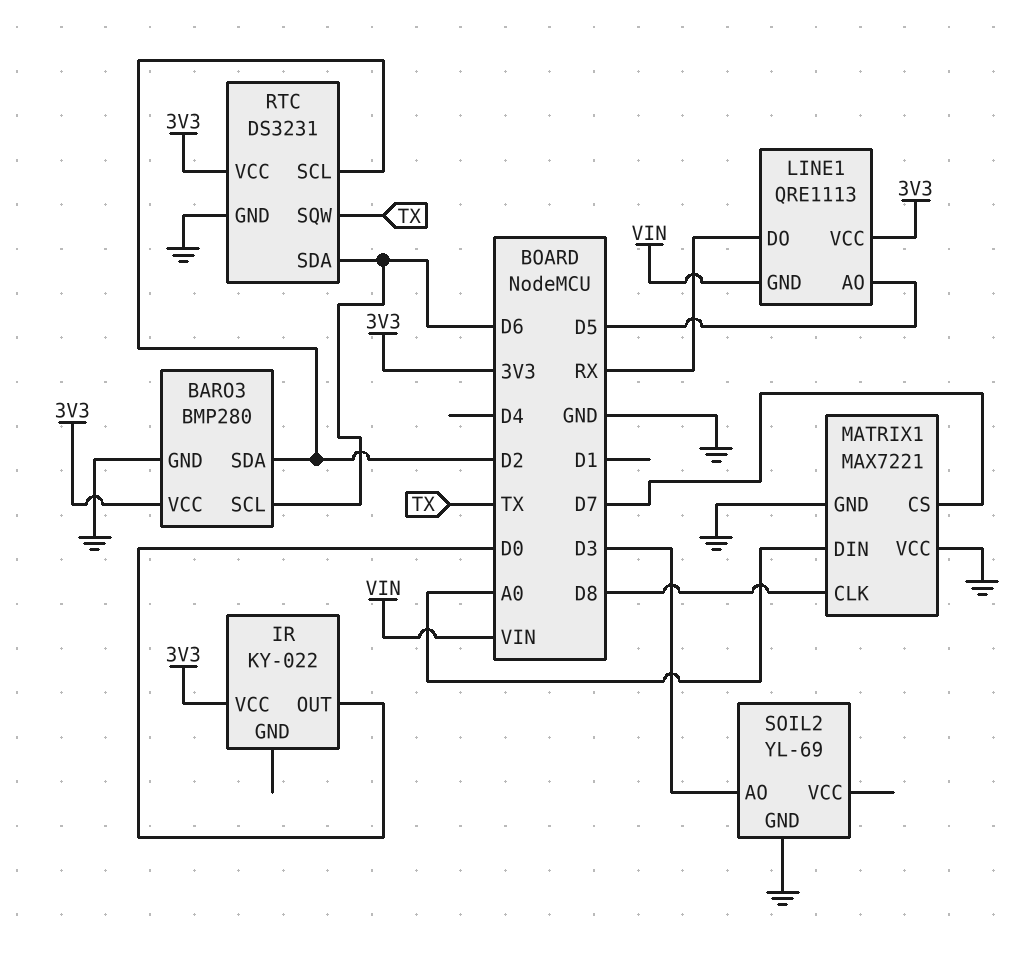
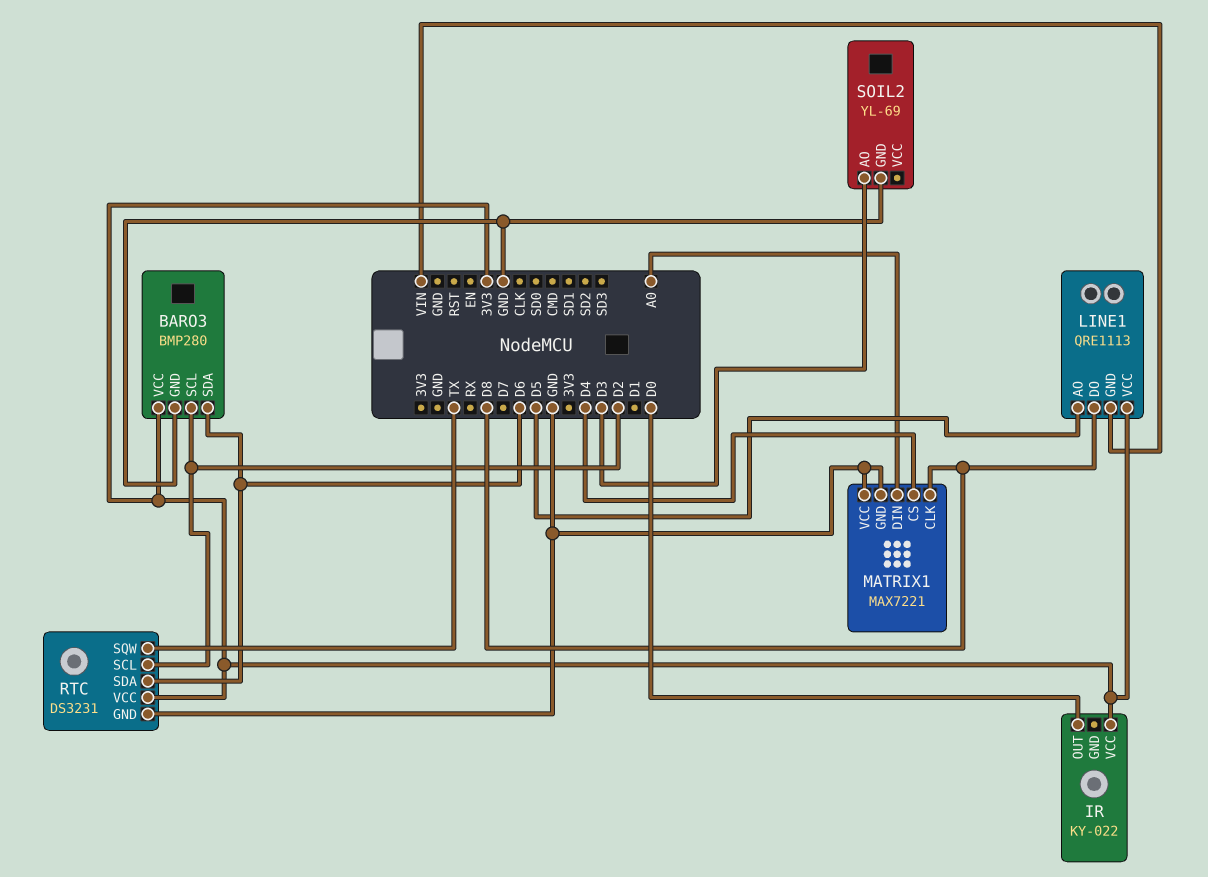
BARO3 pin SCL: D6 -> D2
BARO3 pin SDA: D2 -> D6
LINE1 pin DO: RX -> D8
MATRIX1 pin CS: D7 -> D4

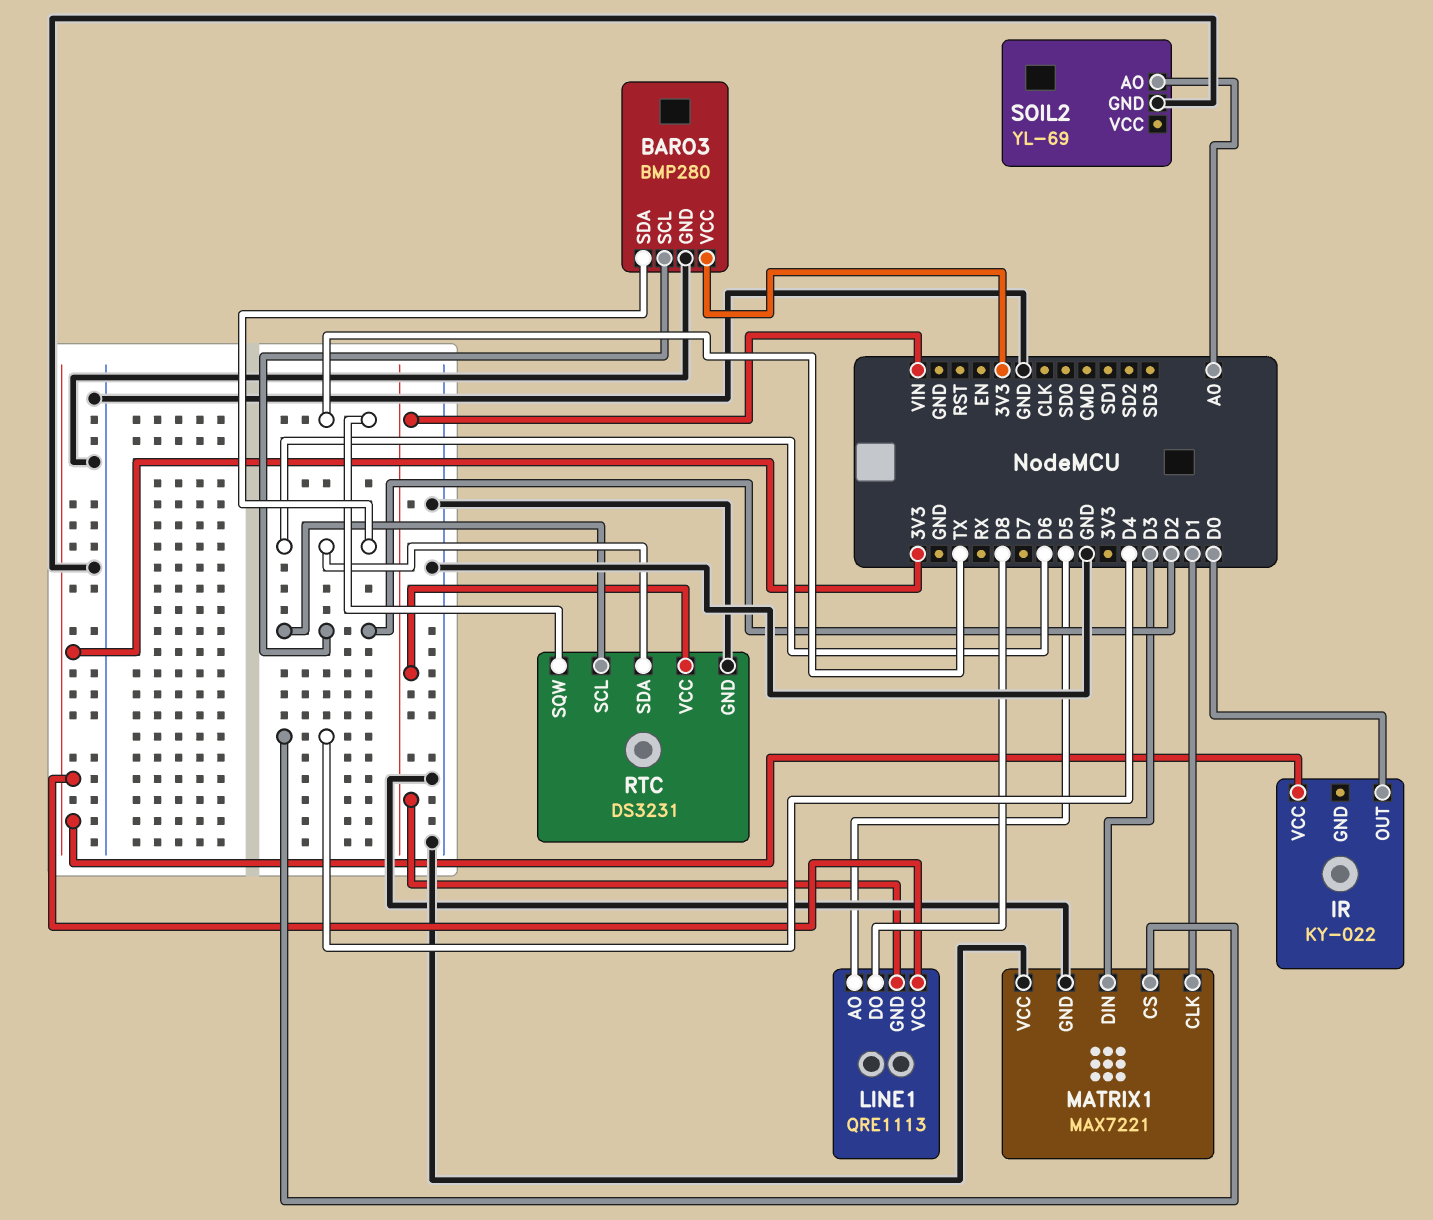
MATRIX1 pin CLK: D8 -> D1
MATRIX1 pin DIN: A0 -> D3
RTC pin VCC: 3V3 -> VIN
SOIL2 pin AO: D3 -> A0

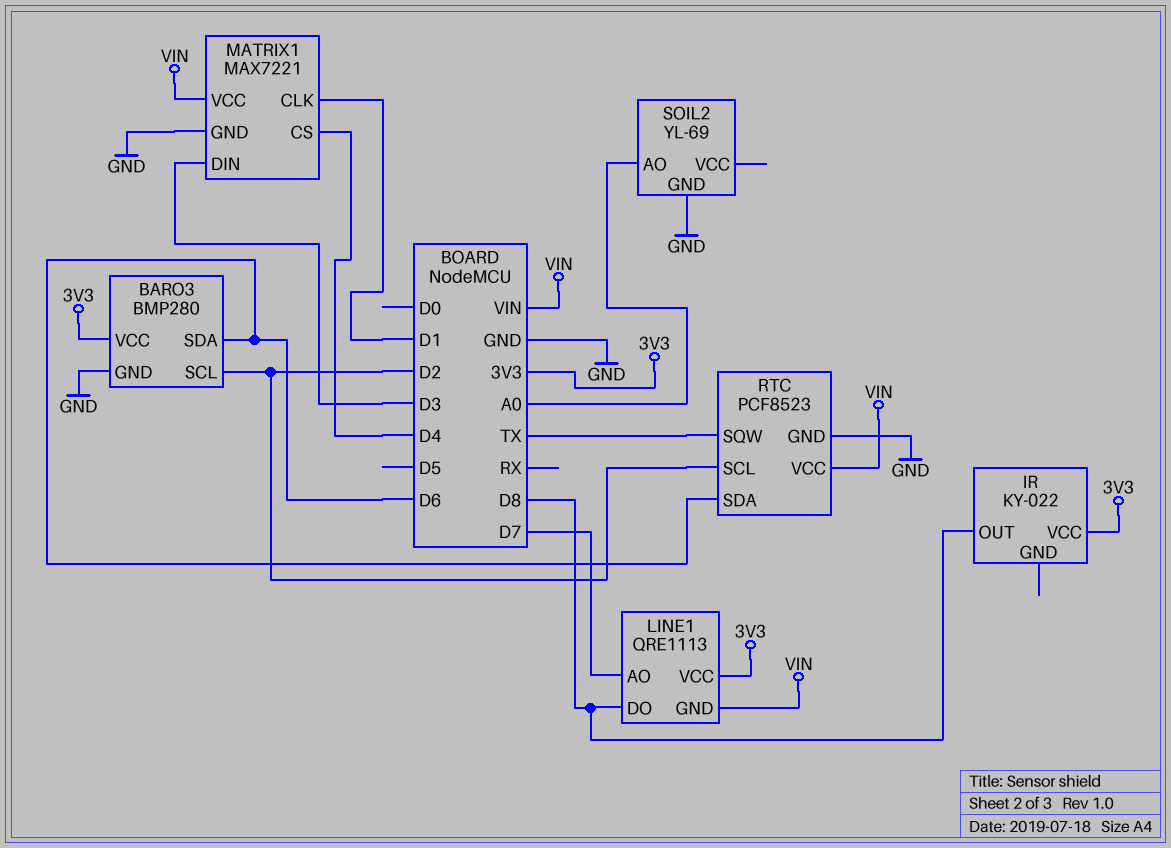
IR pin OUT: D0 -> D8
LINE1 pin AO: D5 -> D7
MATRIX1 pin VCC: GND -> VIN
RTC: DS3231 -> PCF8523

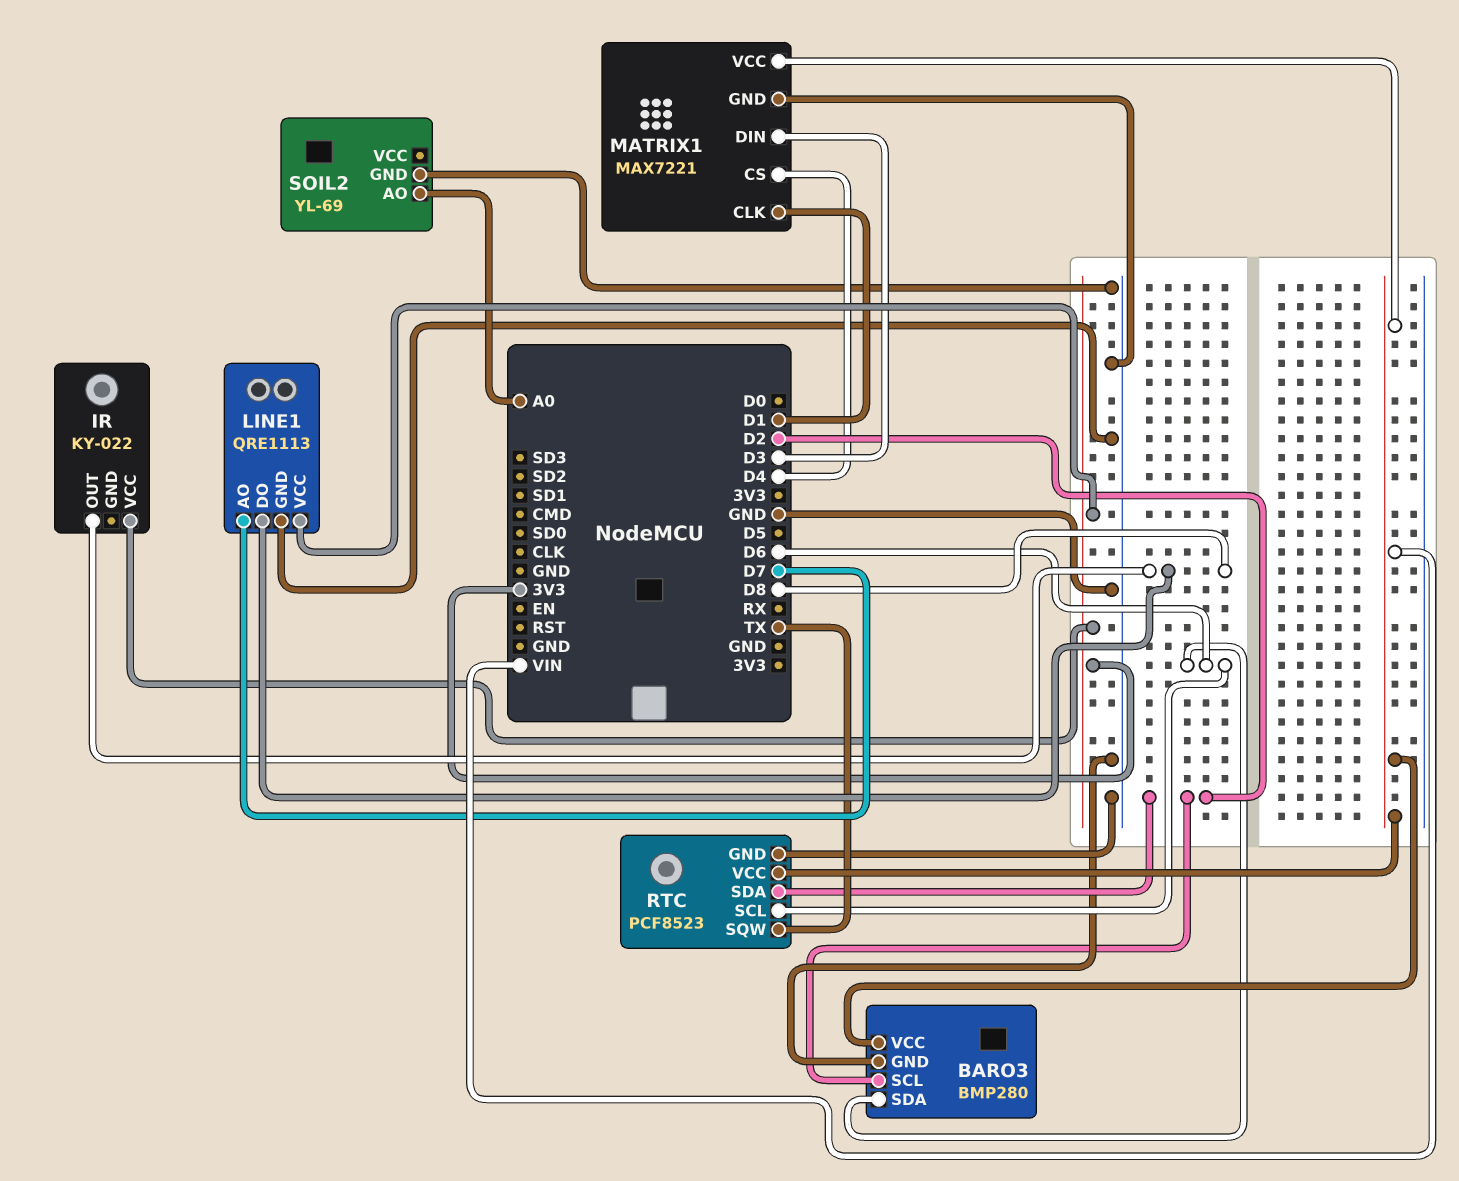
BARO3 pin VCC: 3V3 -> VIN
LINE1 pin GND: VIN -> GND
RTC pin SCL: D2 -> D6
RTC pin SDA: D6 -> D2

